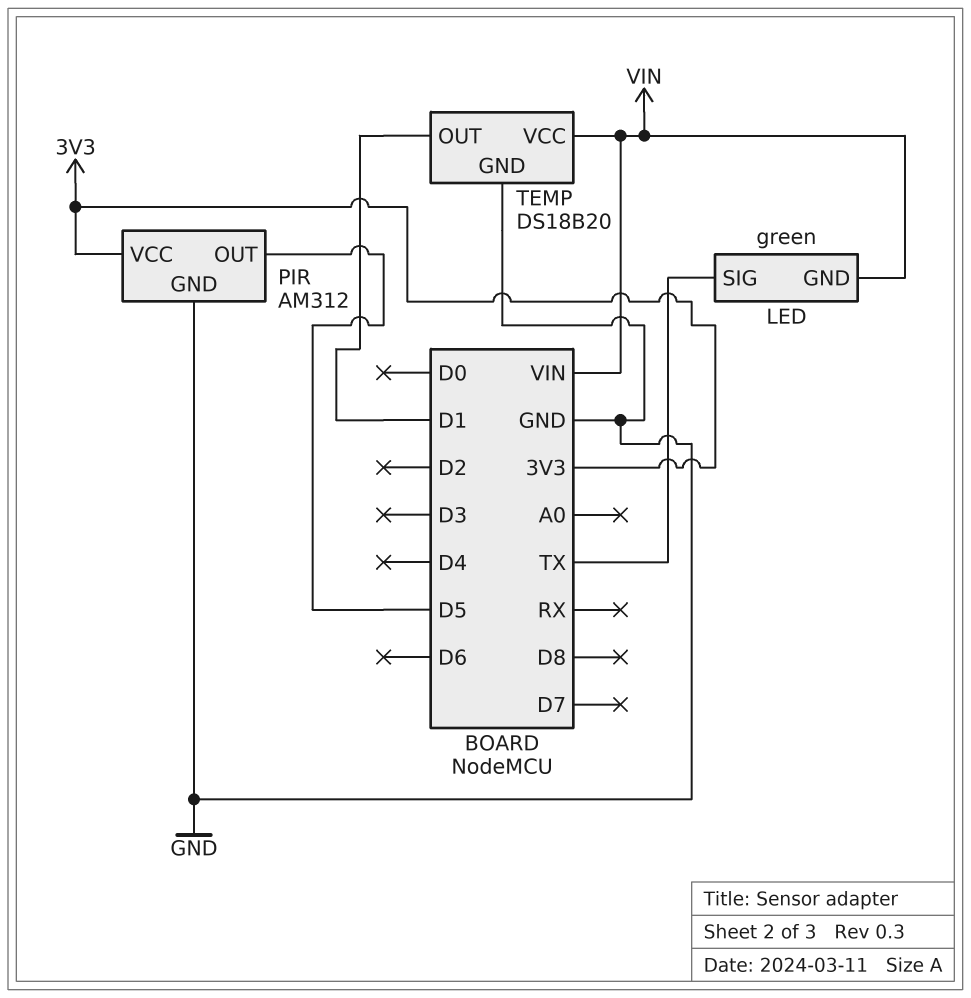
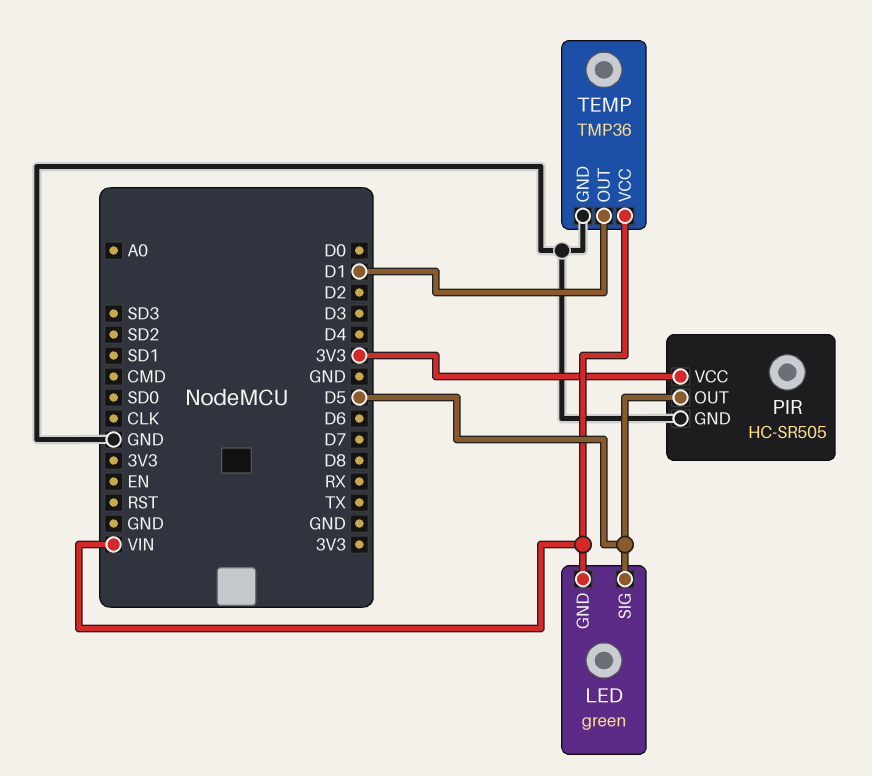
LED pin SIG: TX -> D5
PIR: AM312 -> HC-SR505
TEMP: DS18B20 -> TMP36

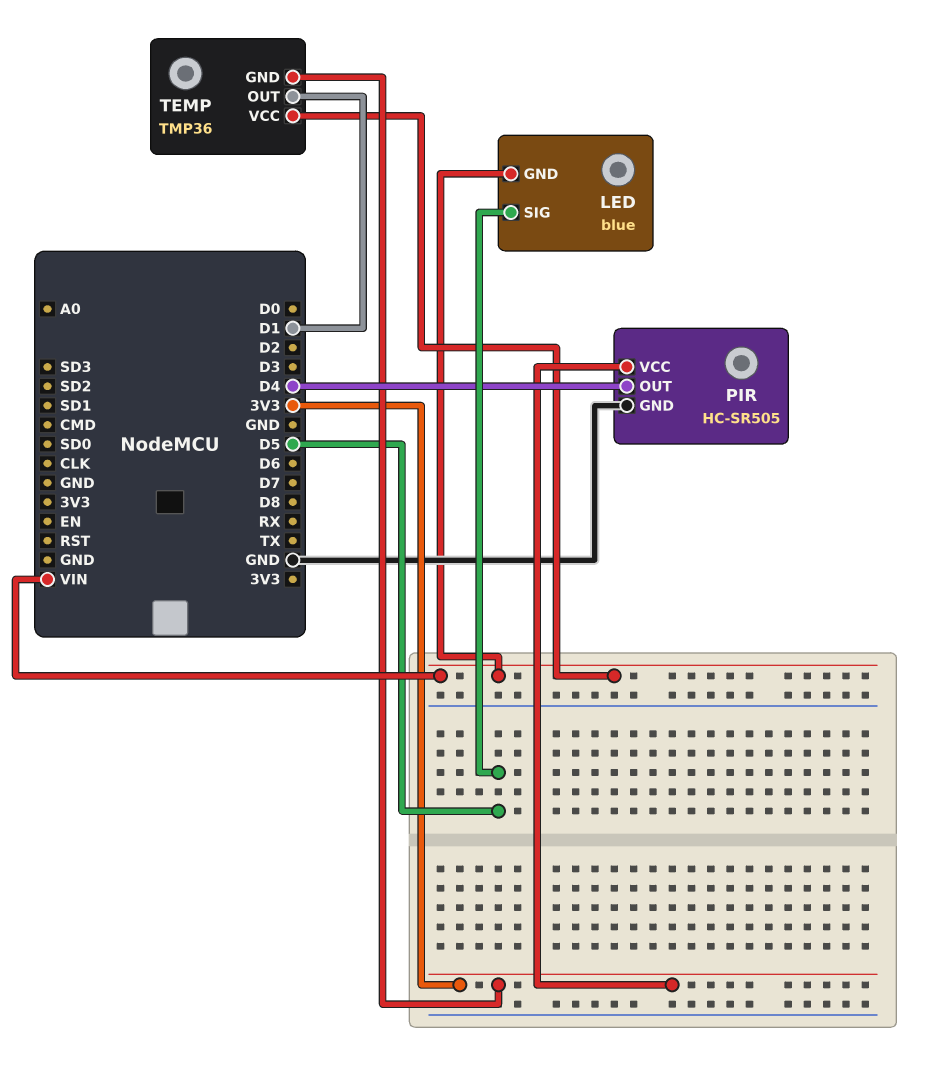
LED: green -> blue
PIR pin OUT: D5 -> D4
TEMP pin GND: GND -> 3V3

